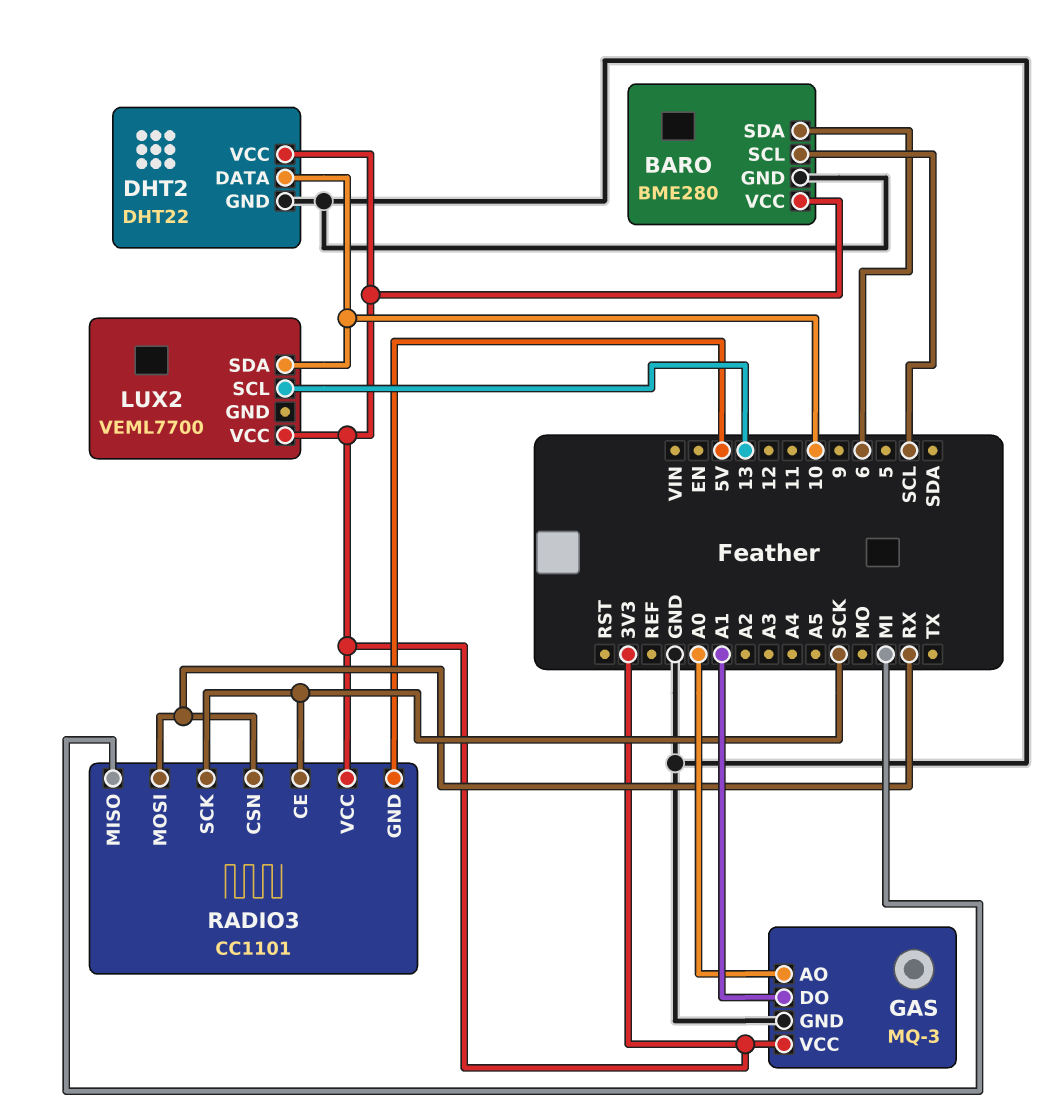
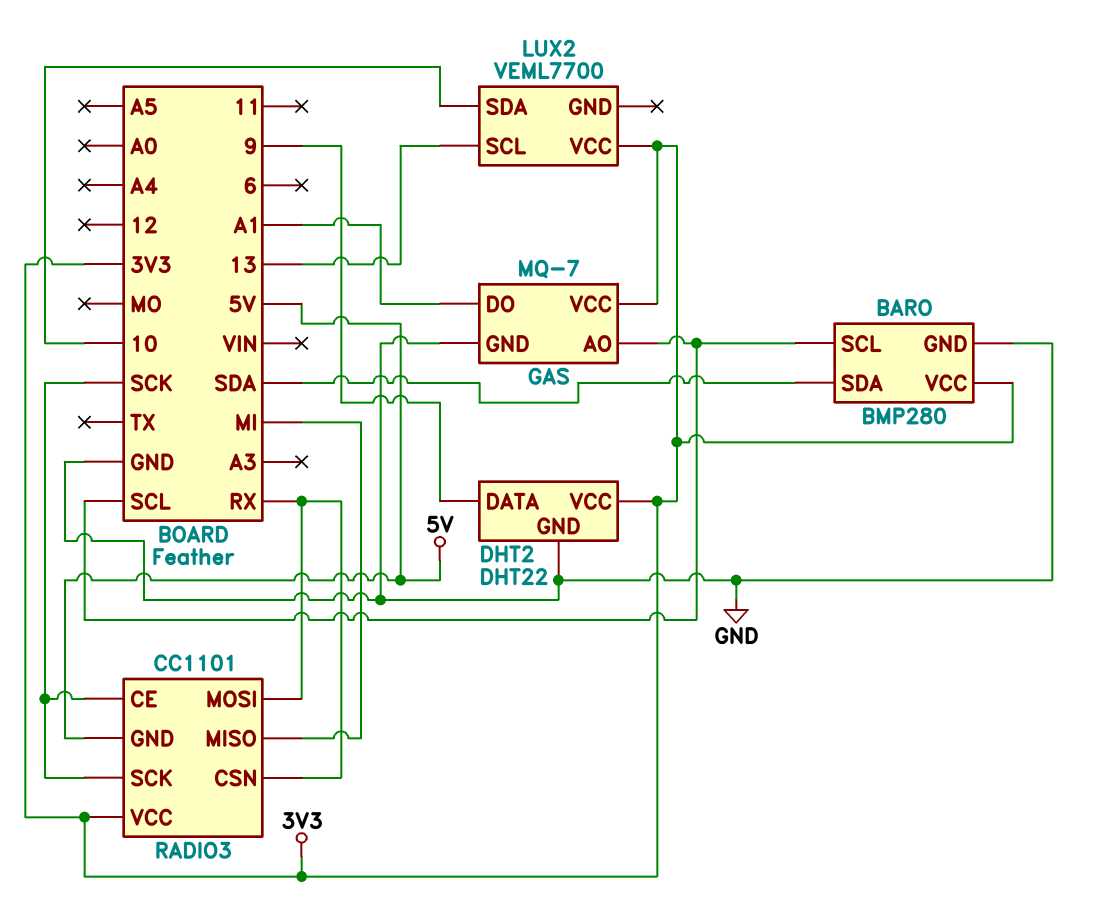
BARO: BME280 -> BMP280
BARO pin SDA: 6 -> SDA
DHT2 pin DATA: 10 -> 9
GAS: MQ-3 -> MQ-7
GAS pin AO: A0 -> SCL

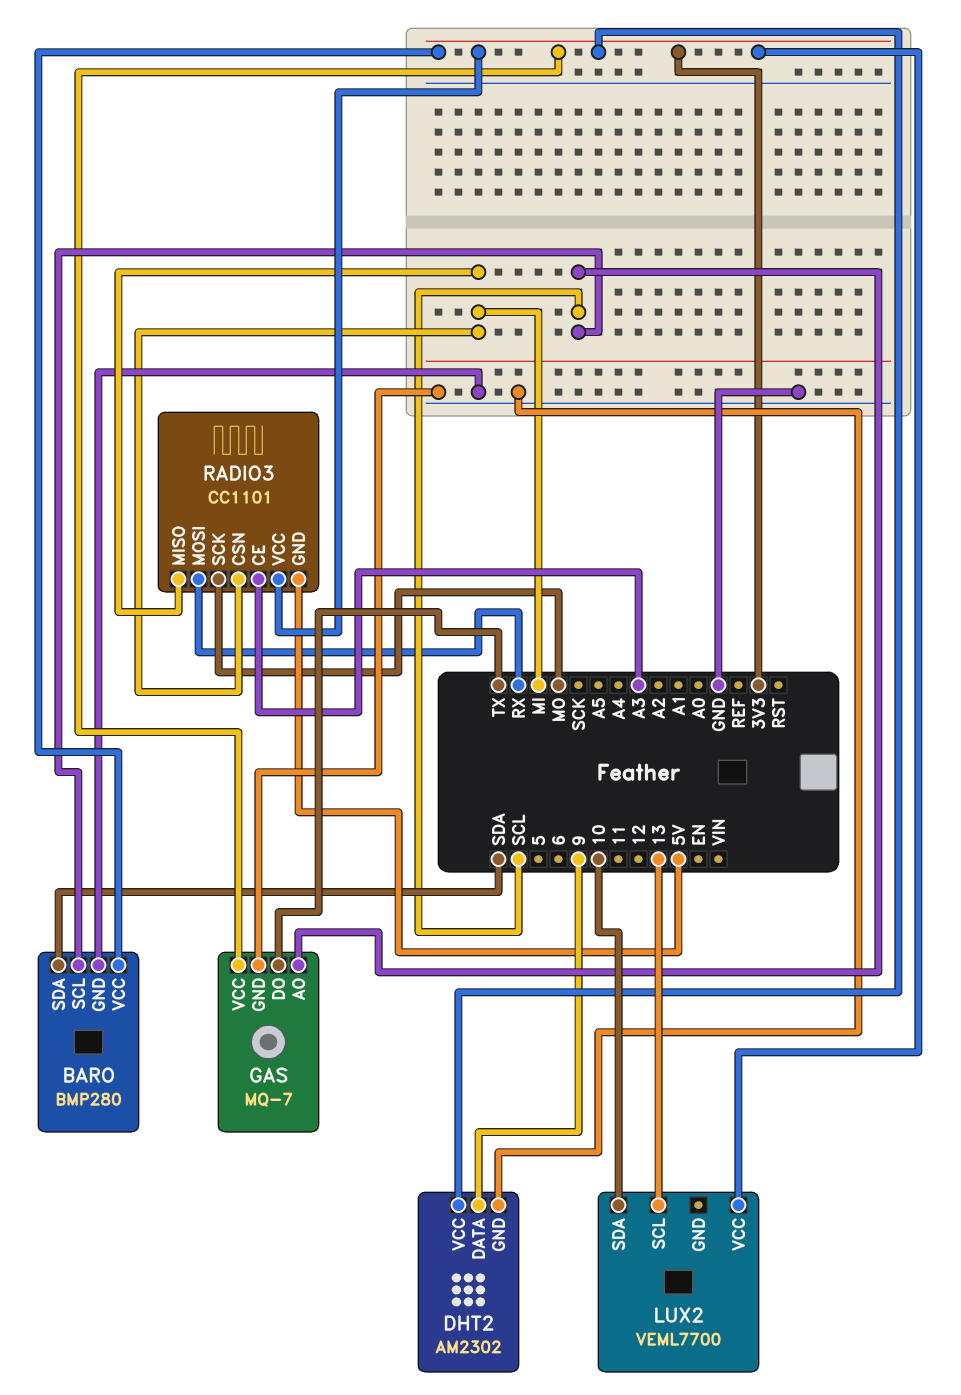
DHT2: DHT22 -> AM2302
GAS pin DO: A1 -> TX
RADIO3 pin CE: SCK -> A3
RADIO3 pin CSN: RX -> MI
RADIO3 pin SCK: SCK -> MO

